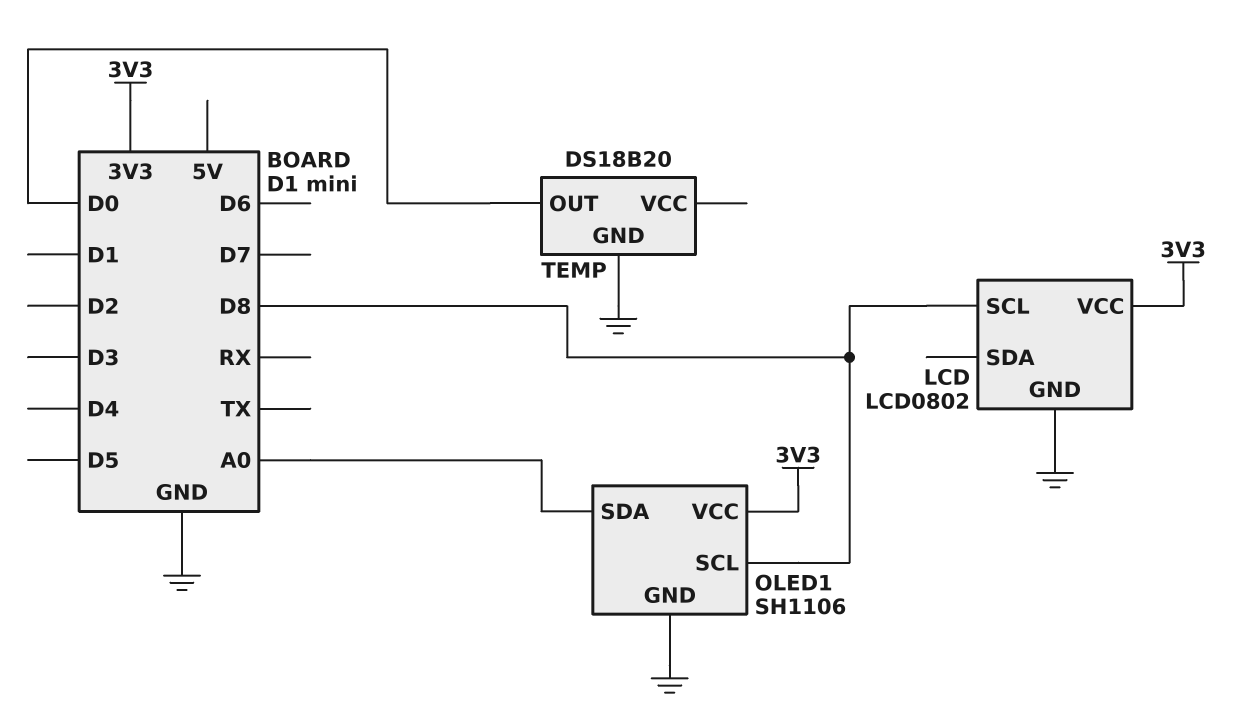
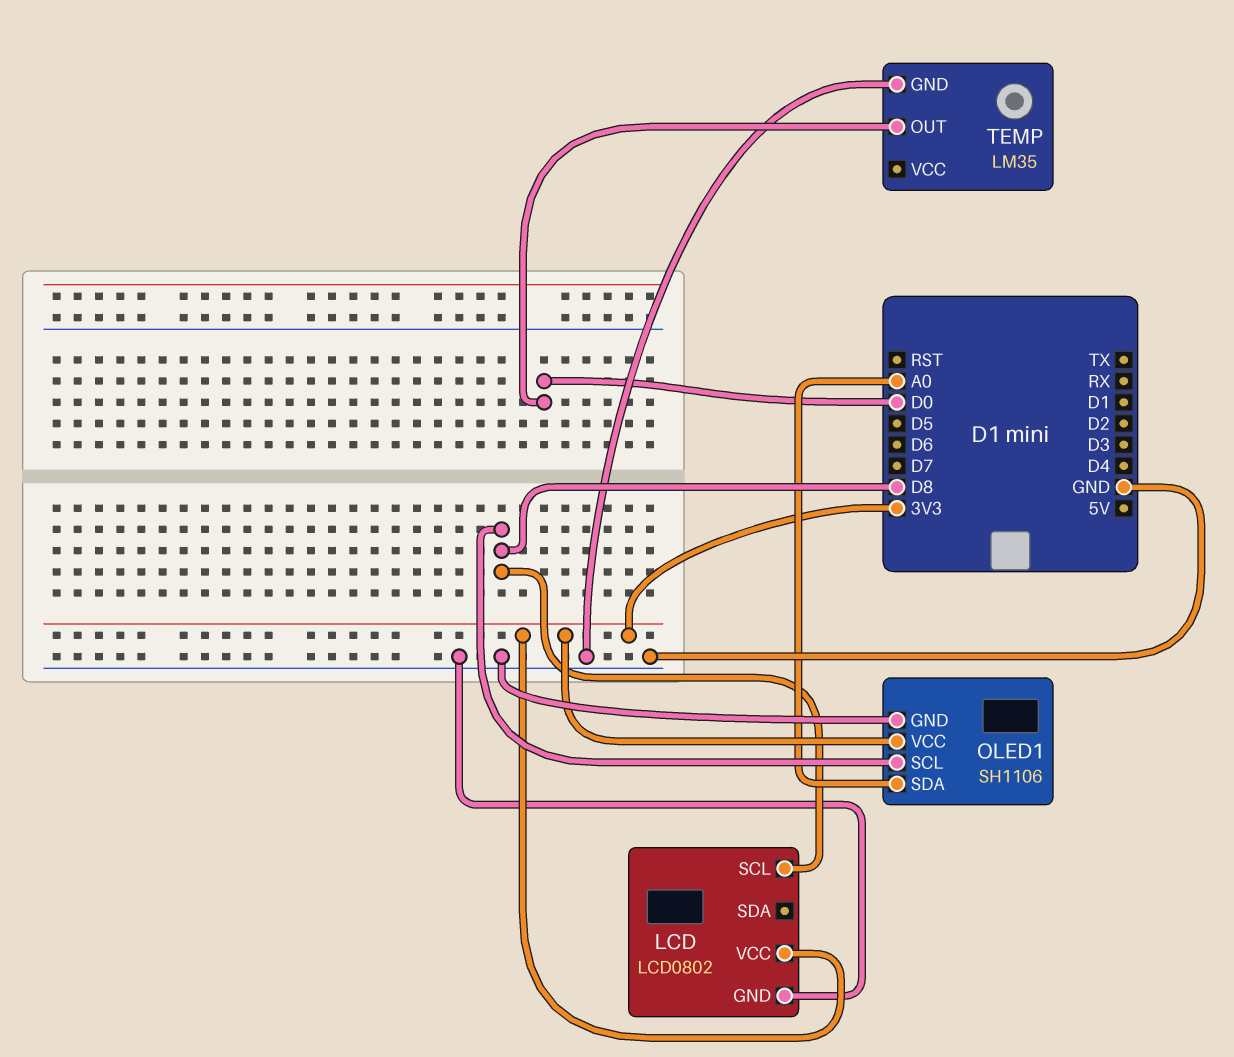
TEMP: DS18B20 -> LM35

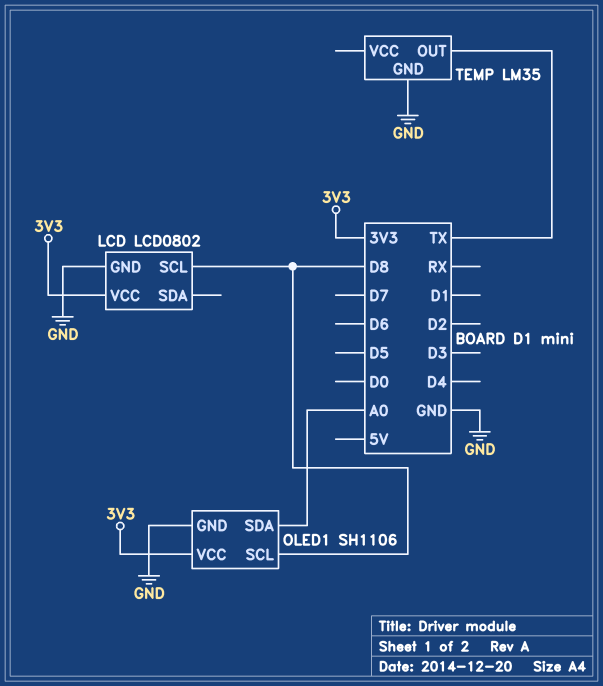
TEMP pin OUT: D0 -> TX

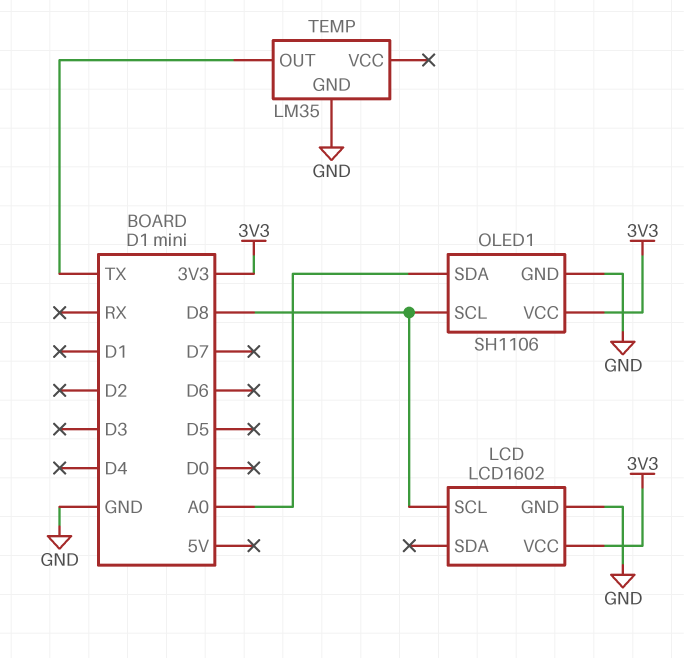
LCD: LCD0802 -> LCD1602

